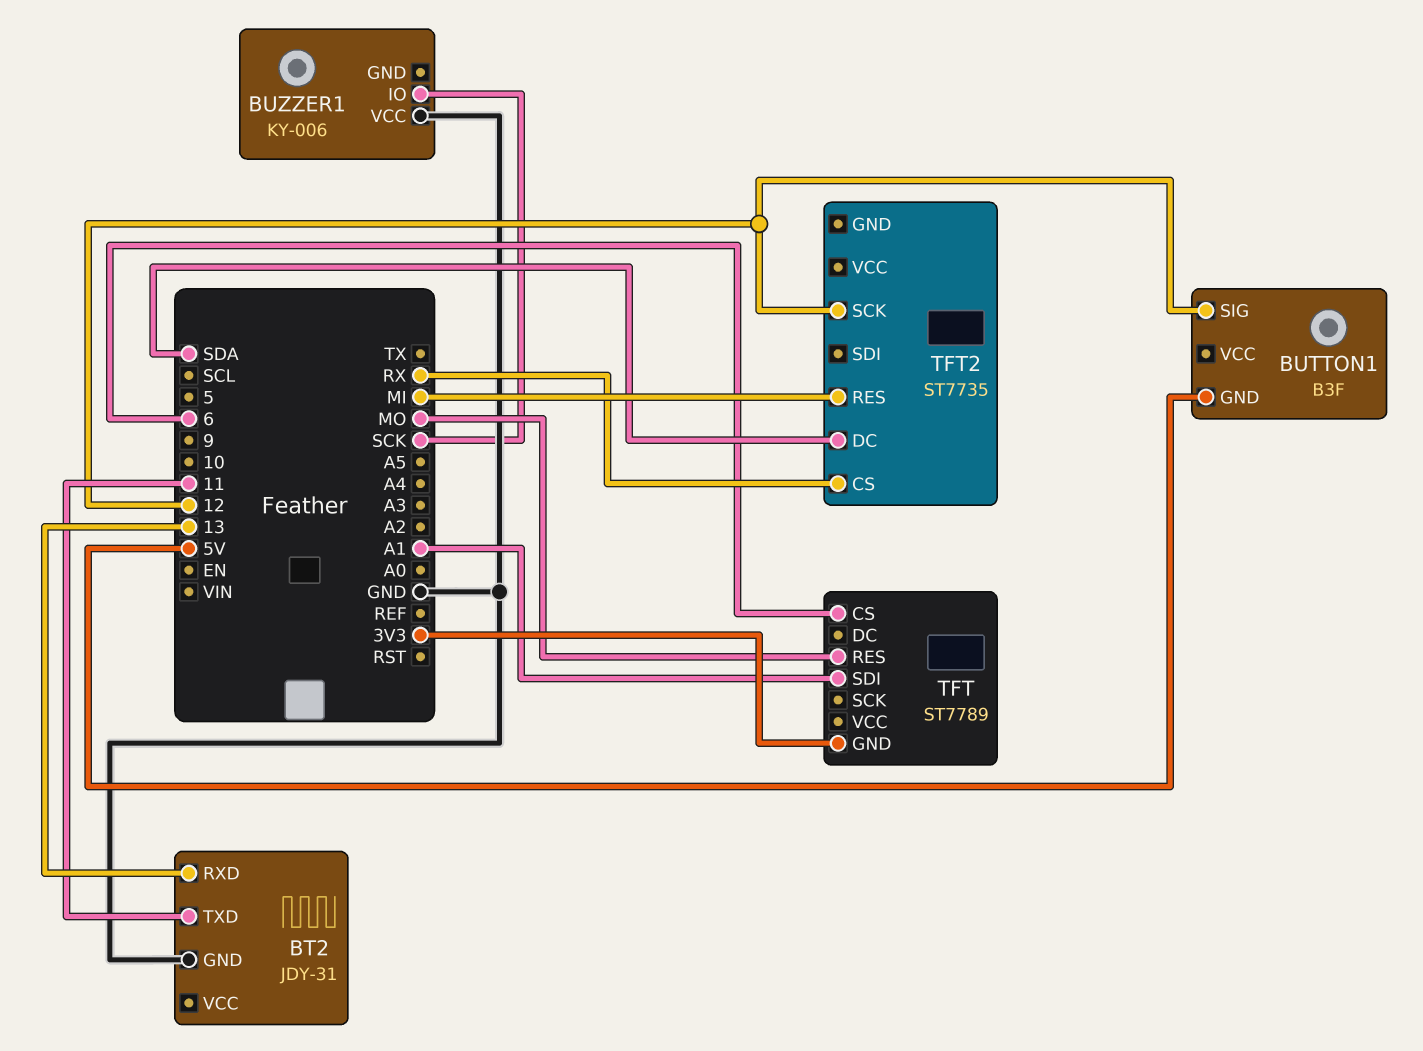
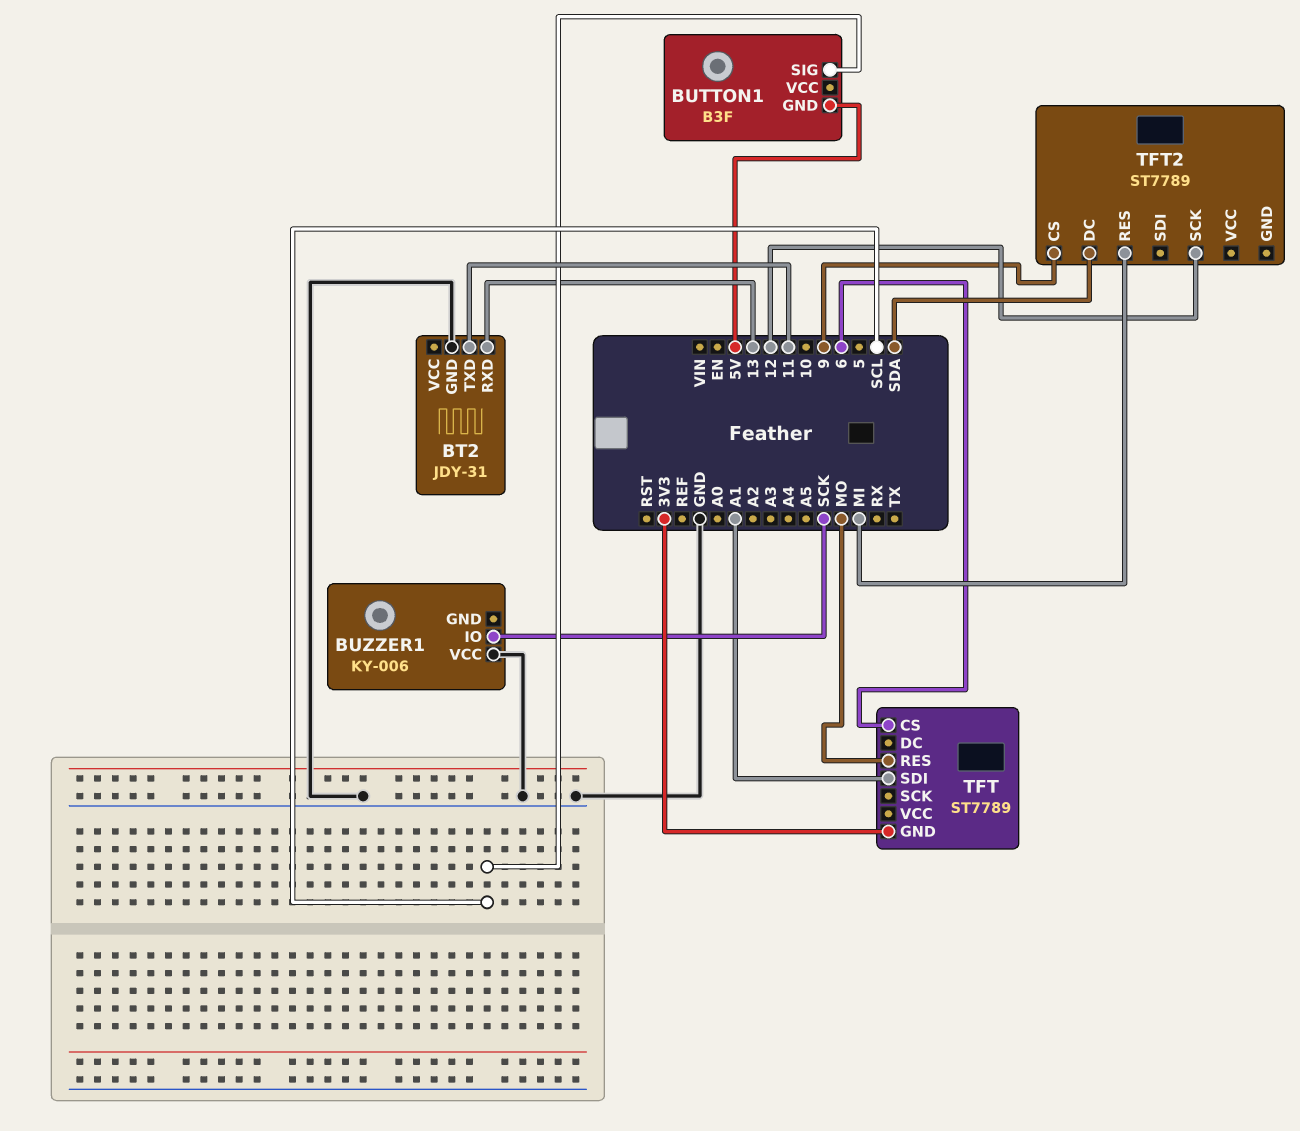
BUTTON1 pin SIG: 12 -> SCL
TFT2: ST7735 -> ST7789
TFT2 pin CS: RX -> 9

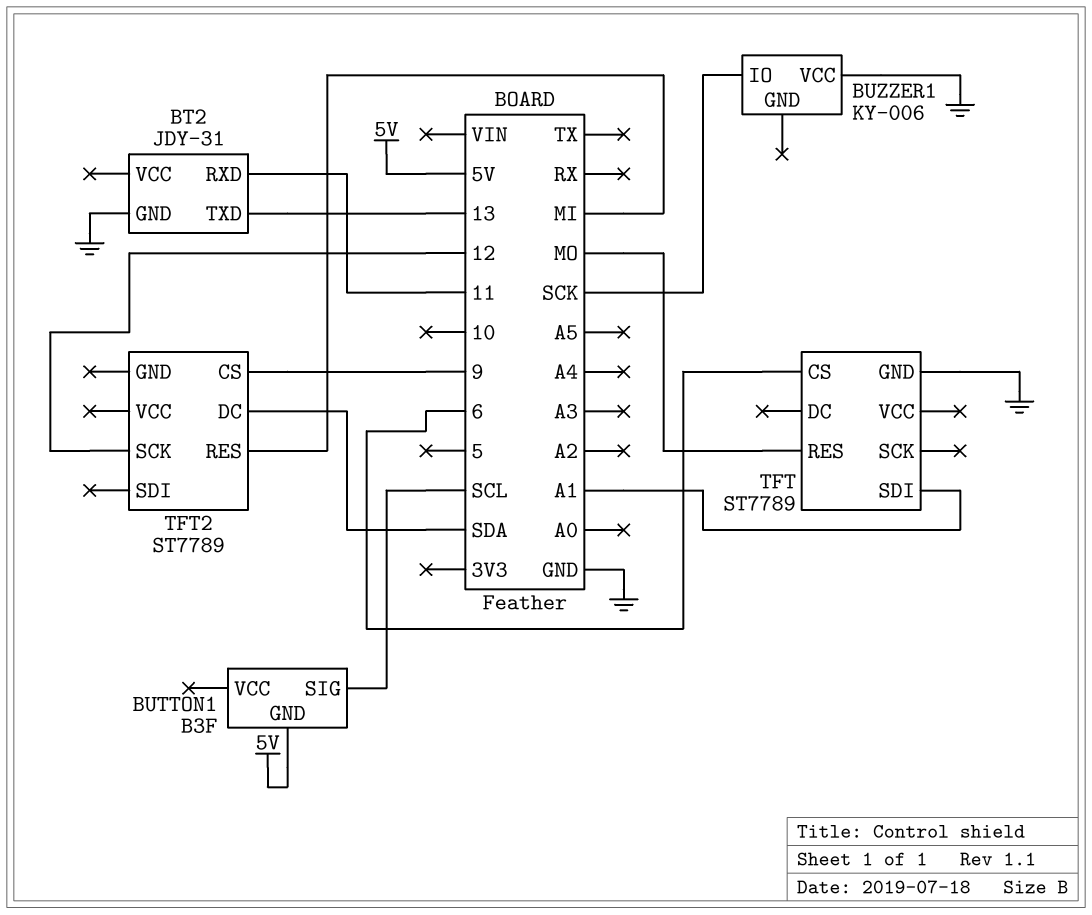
BT2 pin RXD: 13 -> 11
BT2 pin TXD: 11 -> 13
TFT pin GND: 3V3 -> GND

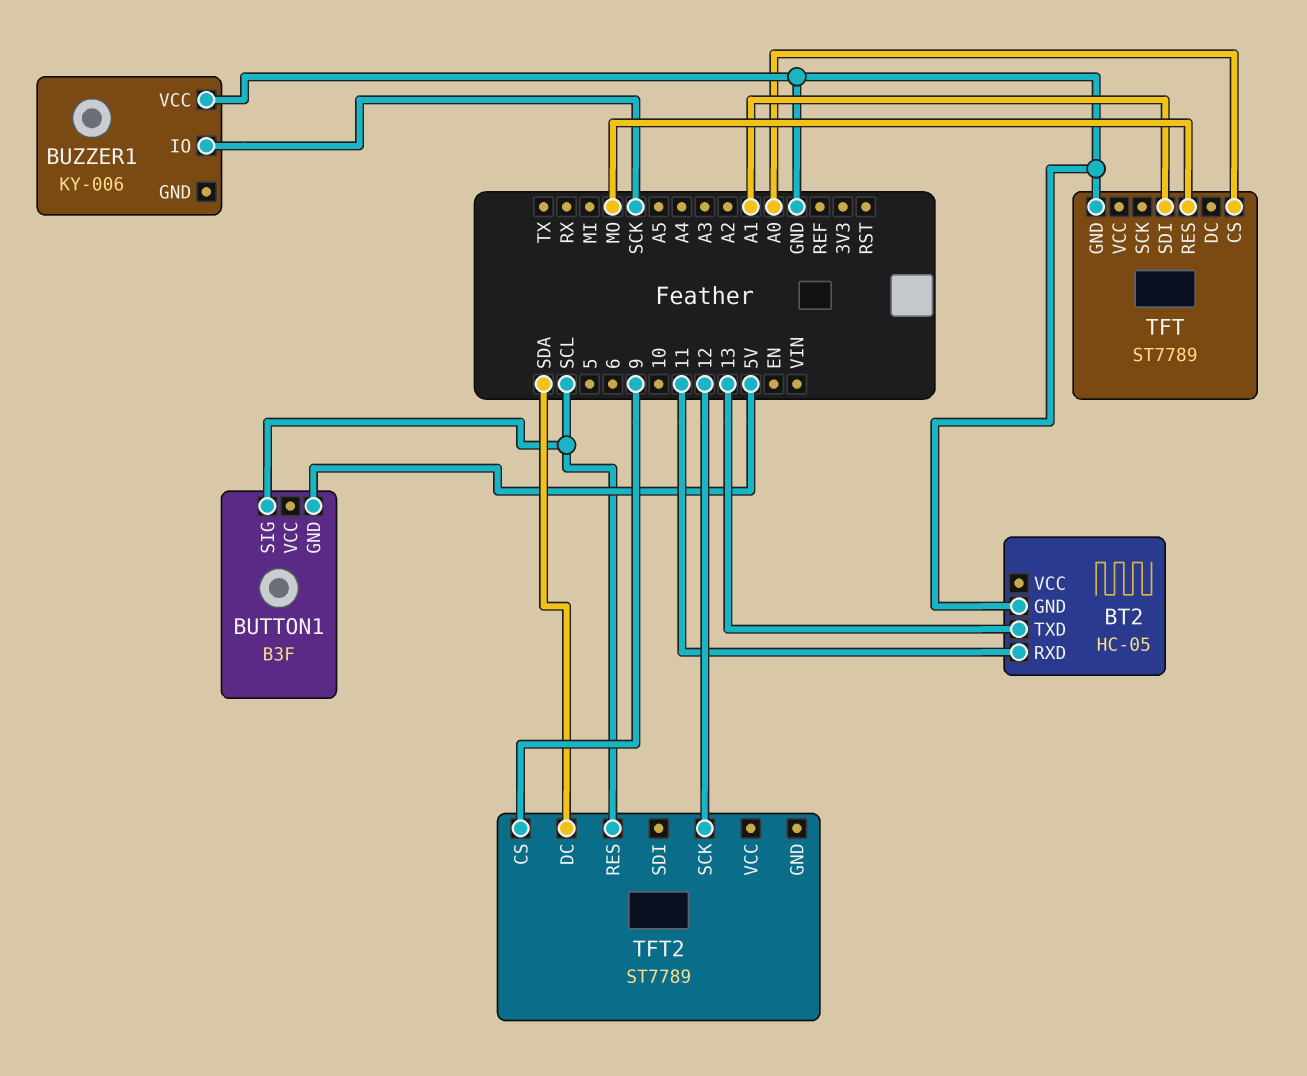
BT2: JDY-31 -> HC-05
TFT pin CS: 6 -> A0
TFT2 pin RES: MI -> SCL

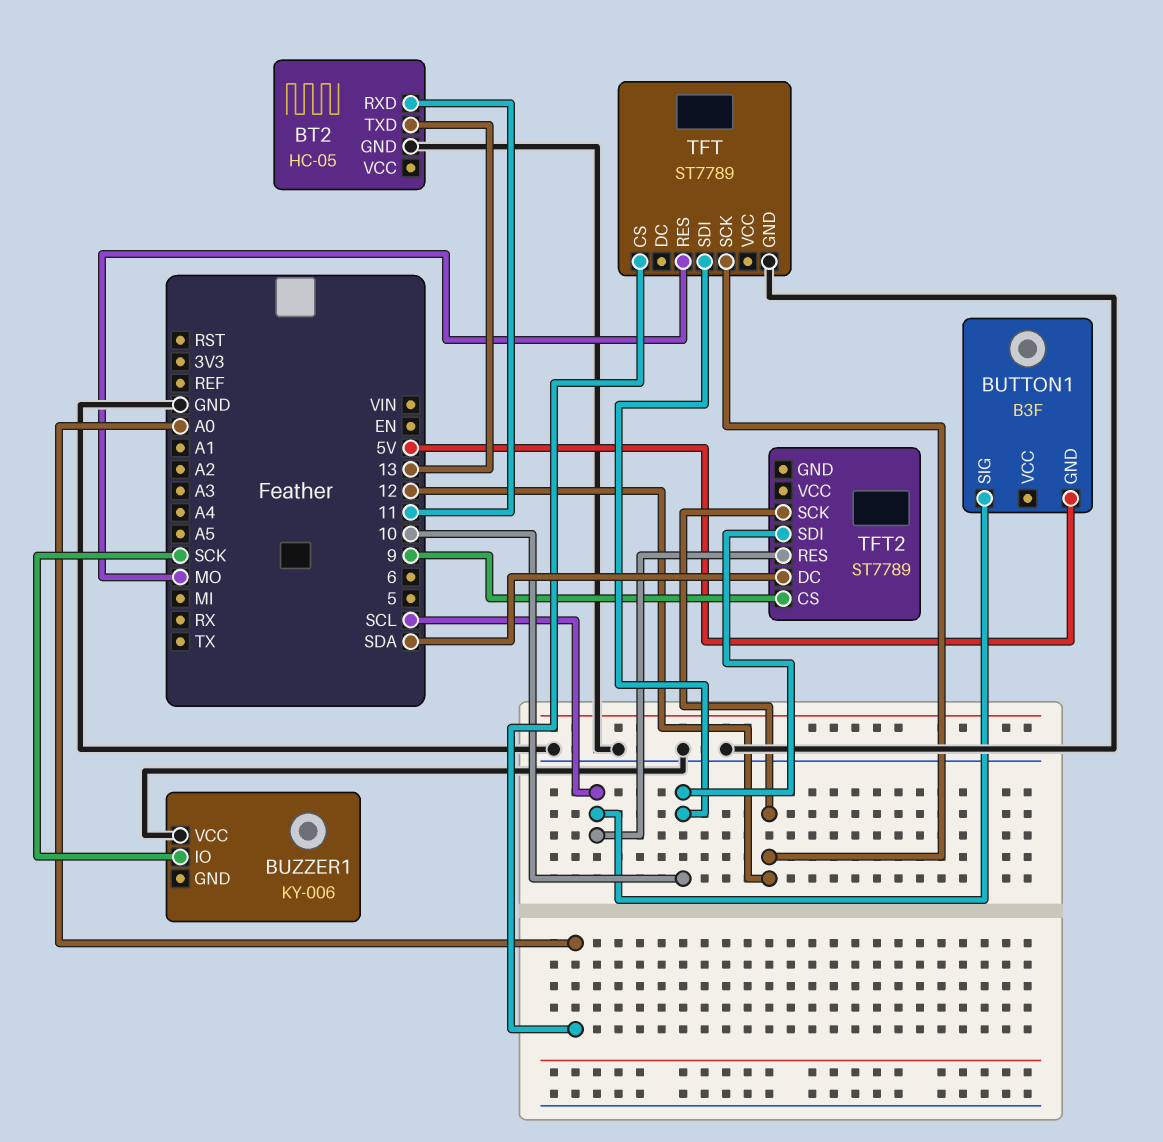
TFT pin SCK: none -> 12
TFT pin SDI: A1 -> 10
TFT2 pin SDI: none -> 10

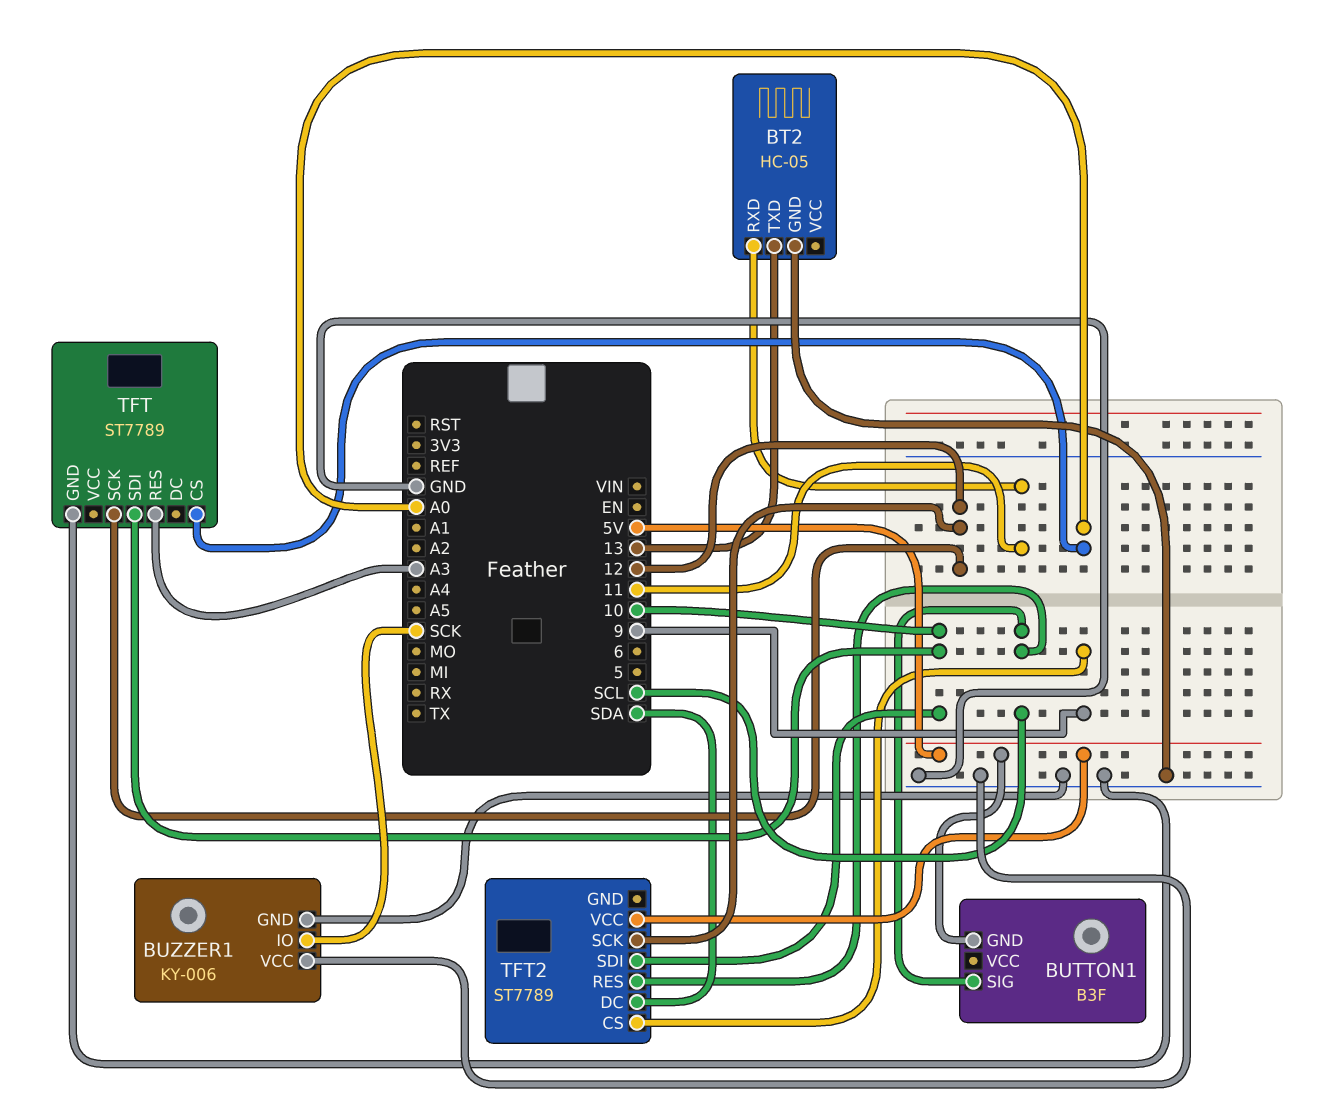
BUZZER1 pin GND: none -> GND
TFT pin RES: MO -> A3
TFT2 pin VCC: none -> 5V

